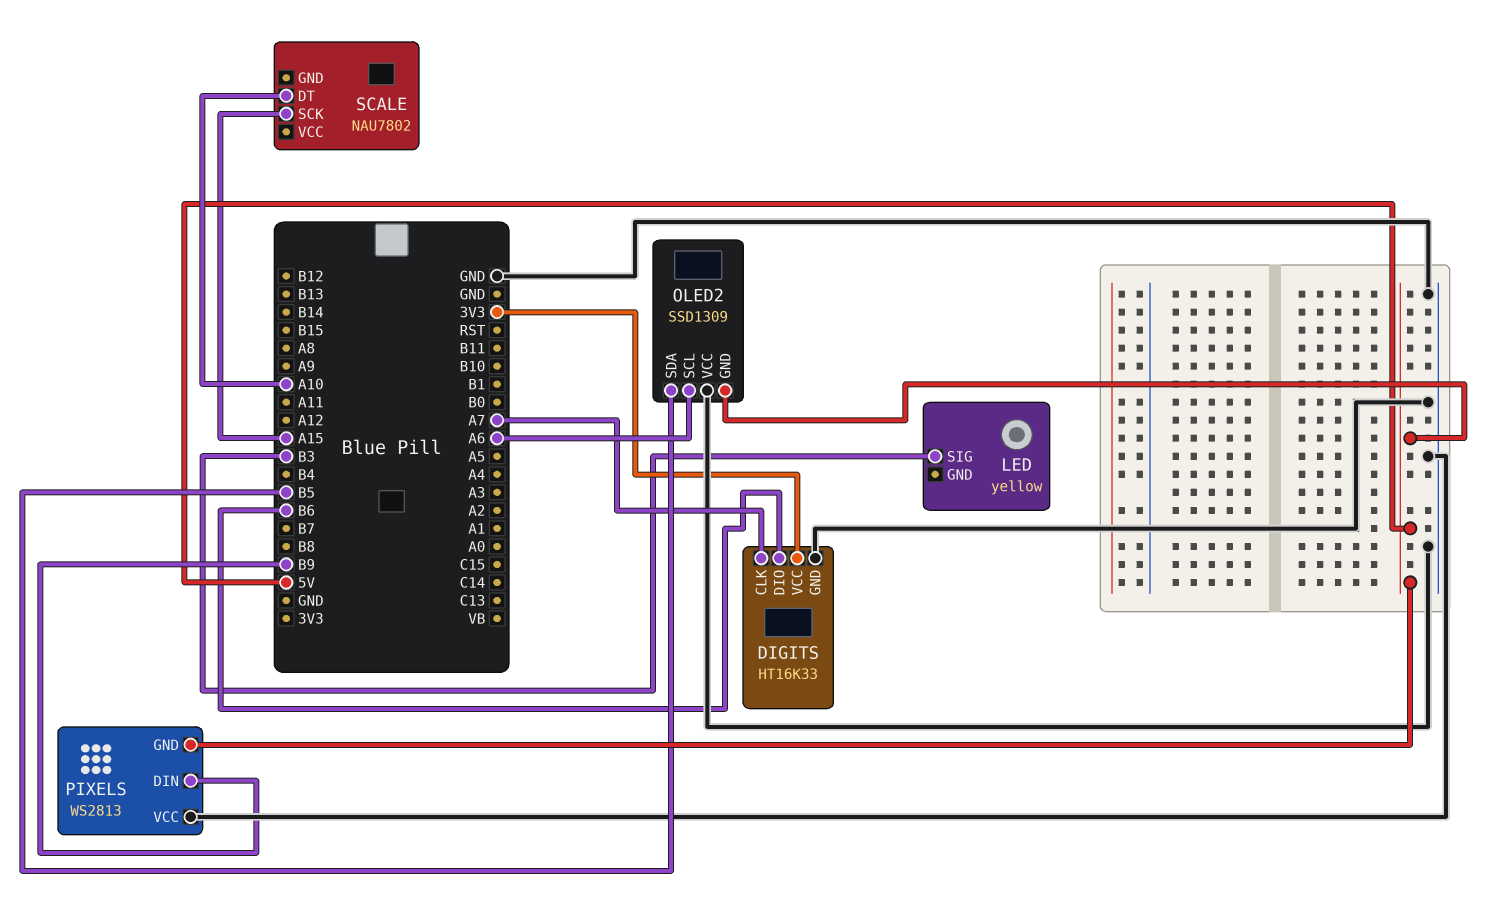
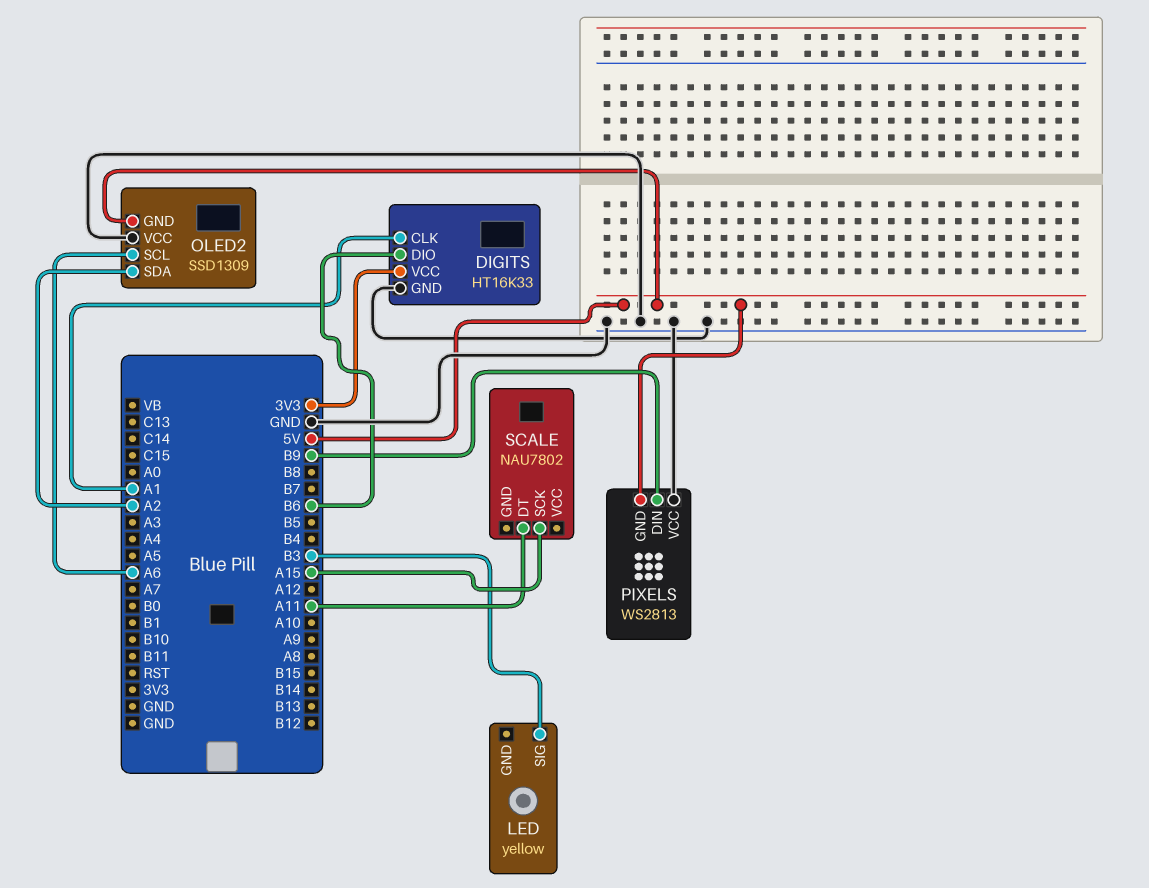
DIGITS pin CLK: A7 -> A1
OLED2 pin SDA: B5 -> A2
SCALE pin DT: A10 -> A11

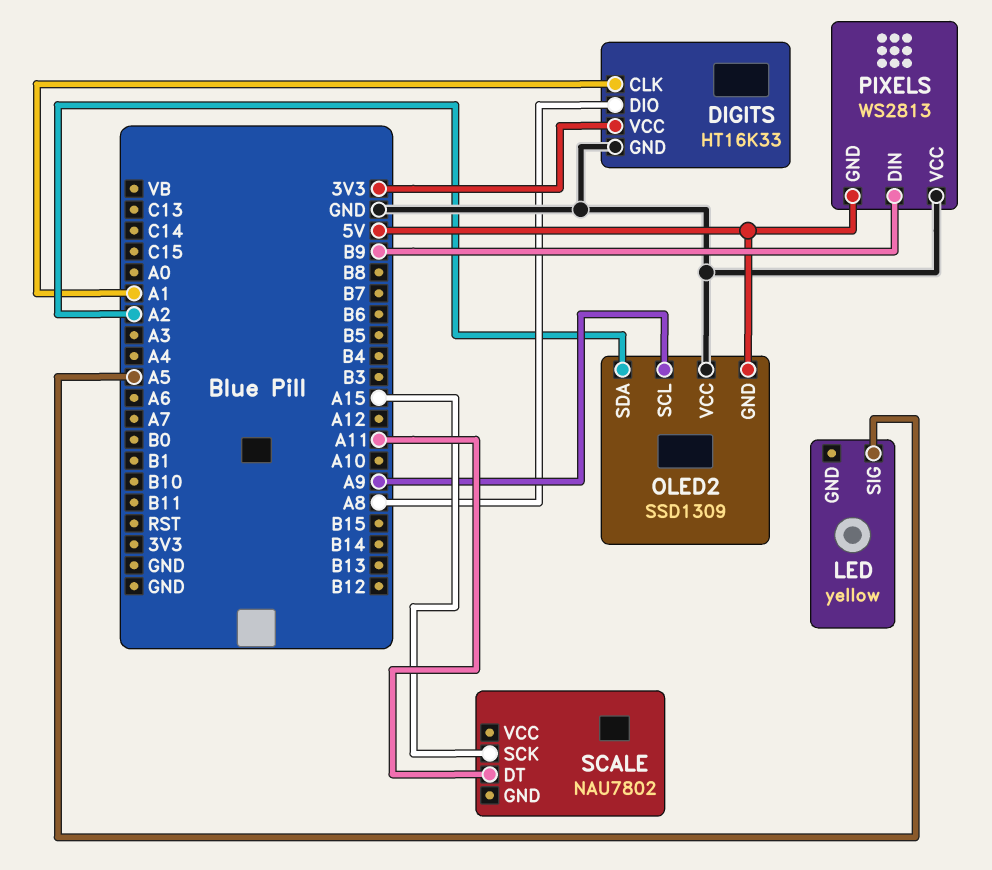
DIGITS pin DIO: B6 -> A8
LED pin SIG: B3 -> A5
OLED2 pin SCL: A6 -> A9

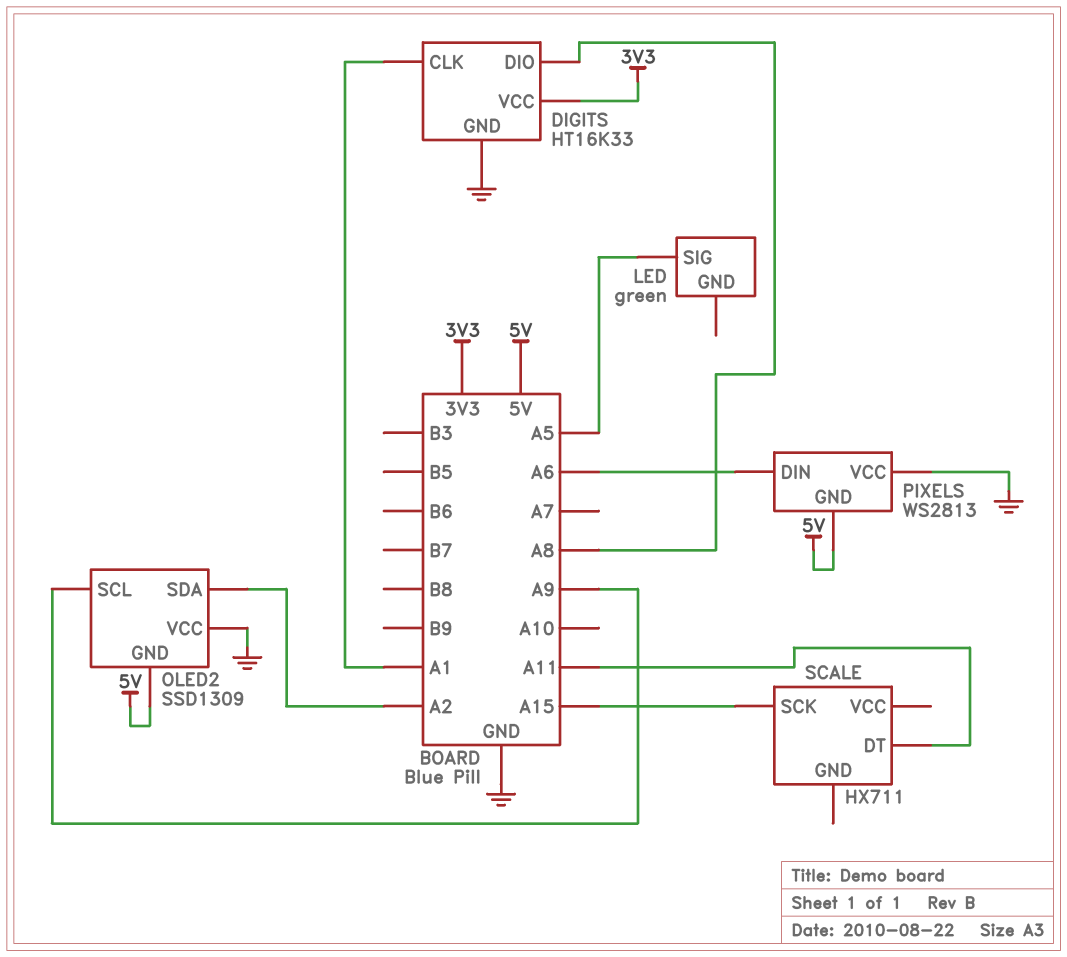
LED: yellow -> green
PIXELS pin DIN: B9 -> A6
SCALE: NAU7802 -> HX711

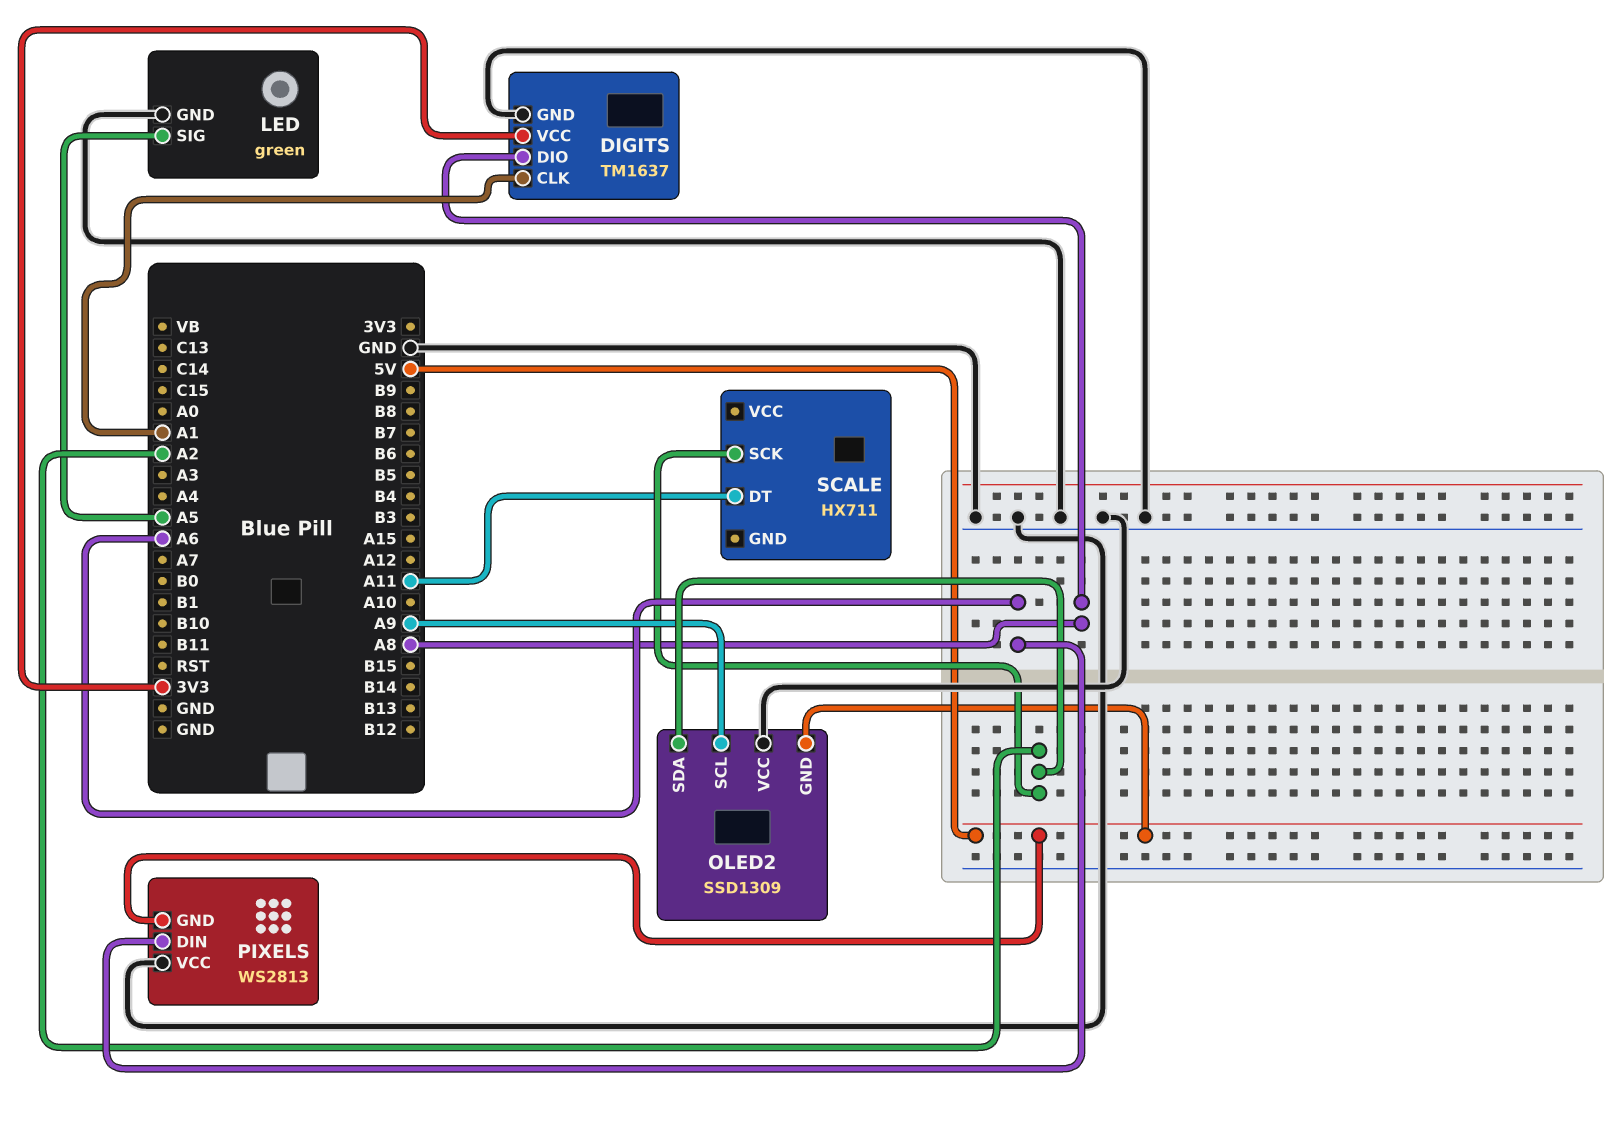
DIGITS: HT16K33 -> TM1637
LED pin GND: none -> GND
SCALE pin SCK: A15 -> A2

